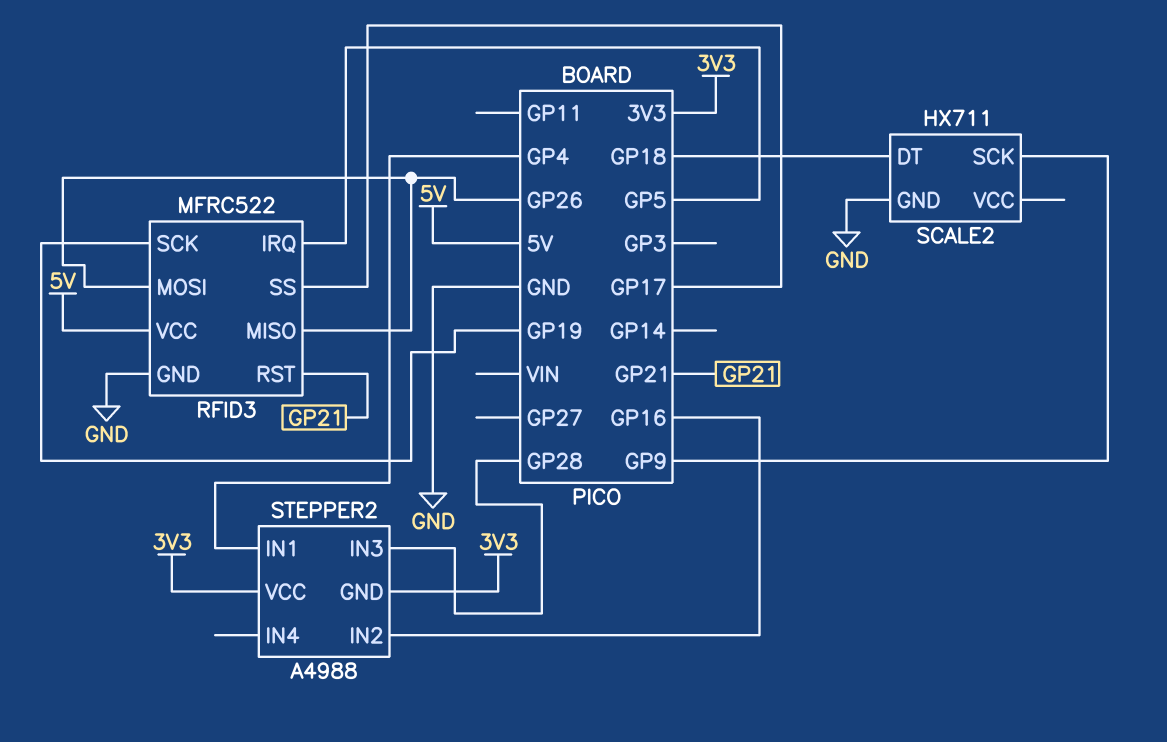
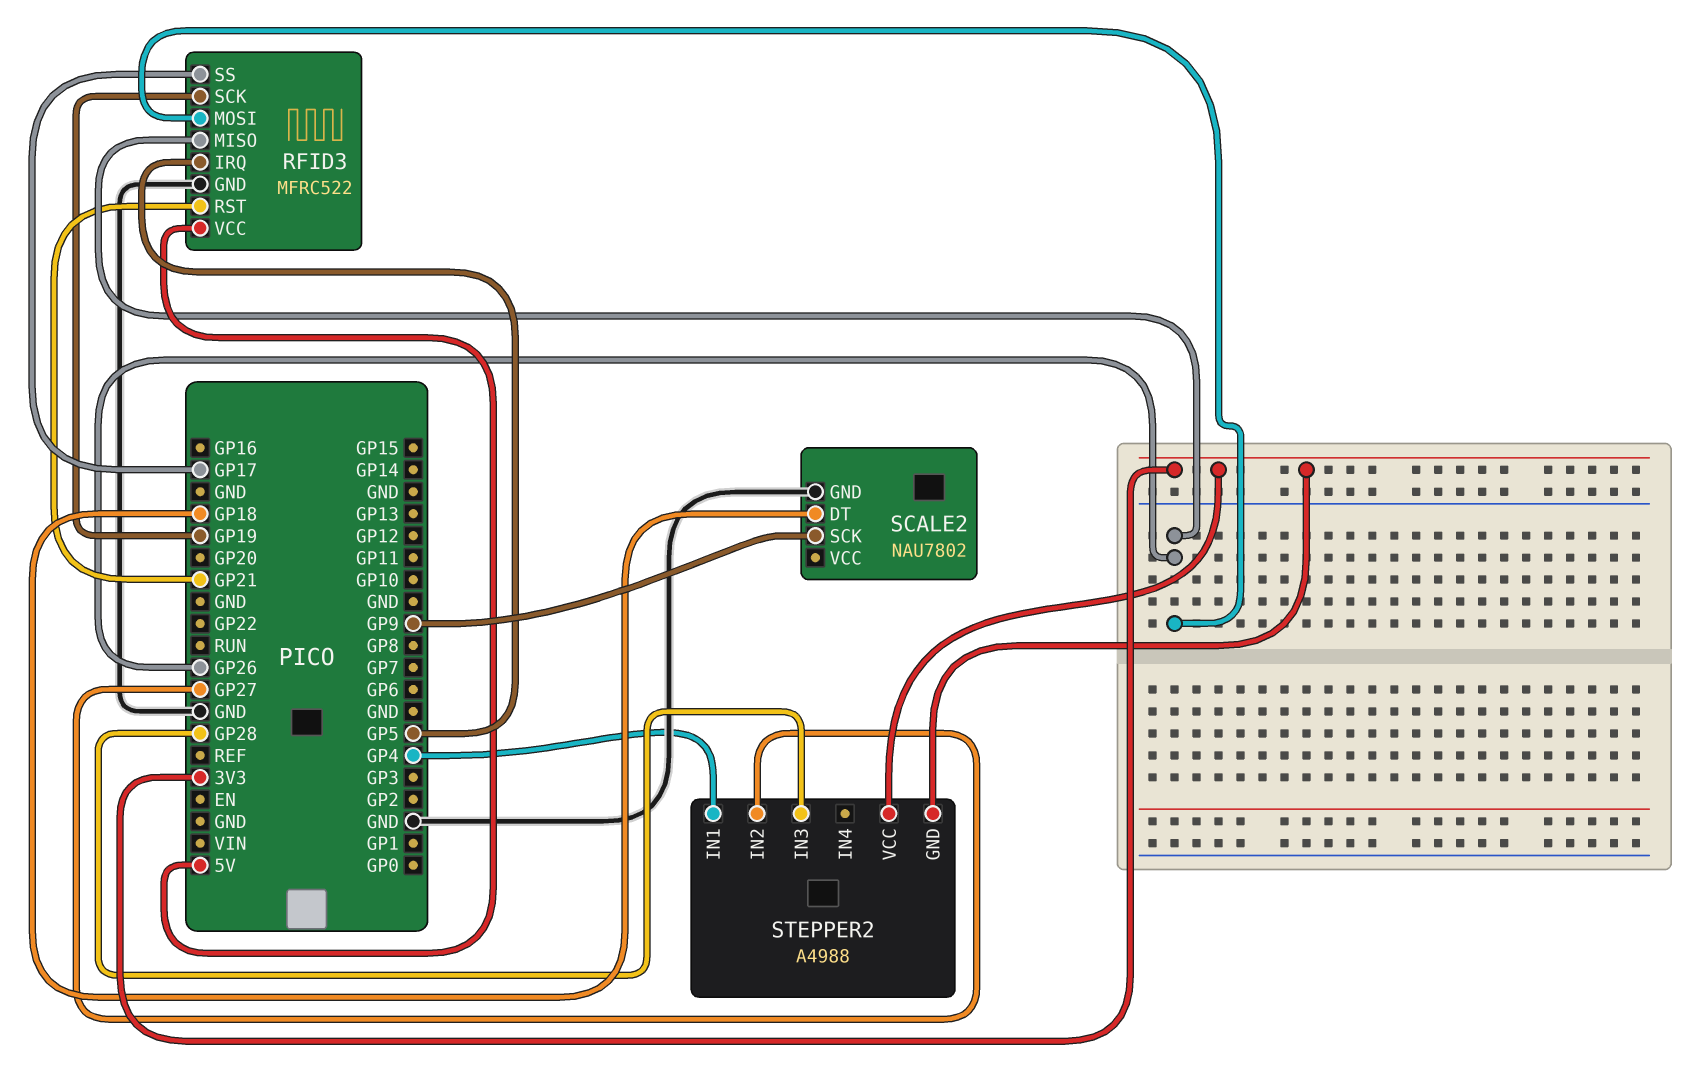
SCALE2: HX711 -> NAU7802
STEPPER2 pin IN2: GP16 -> GP27

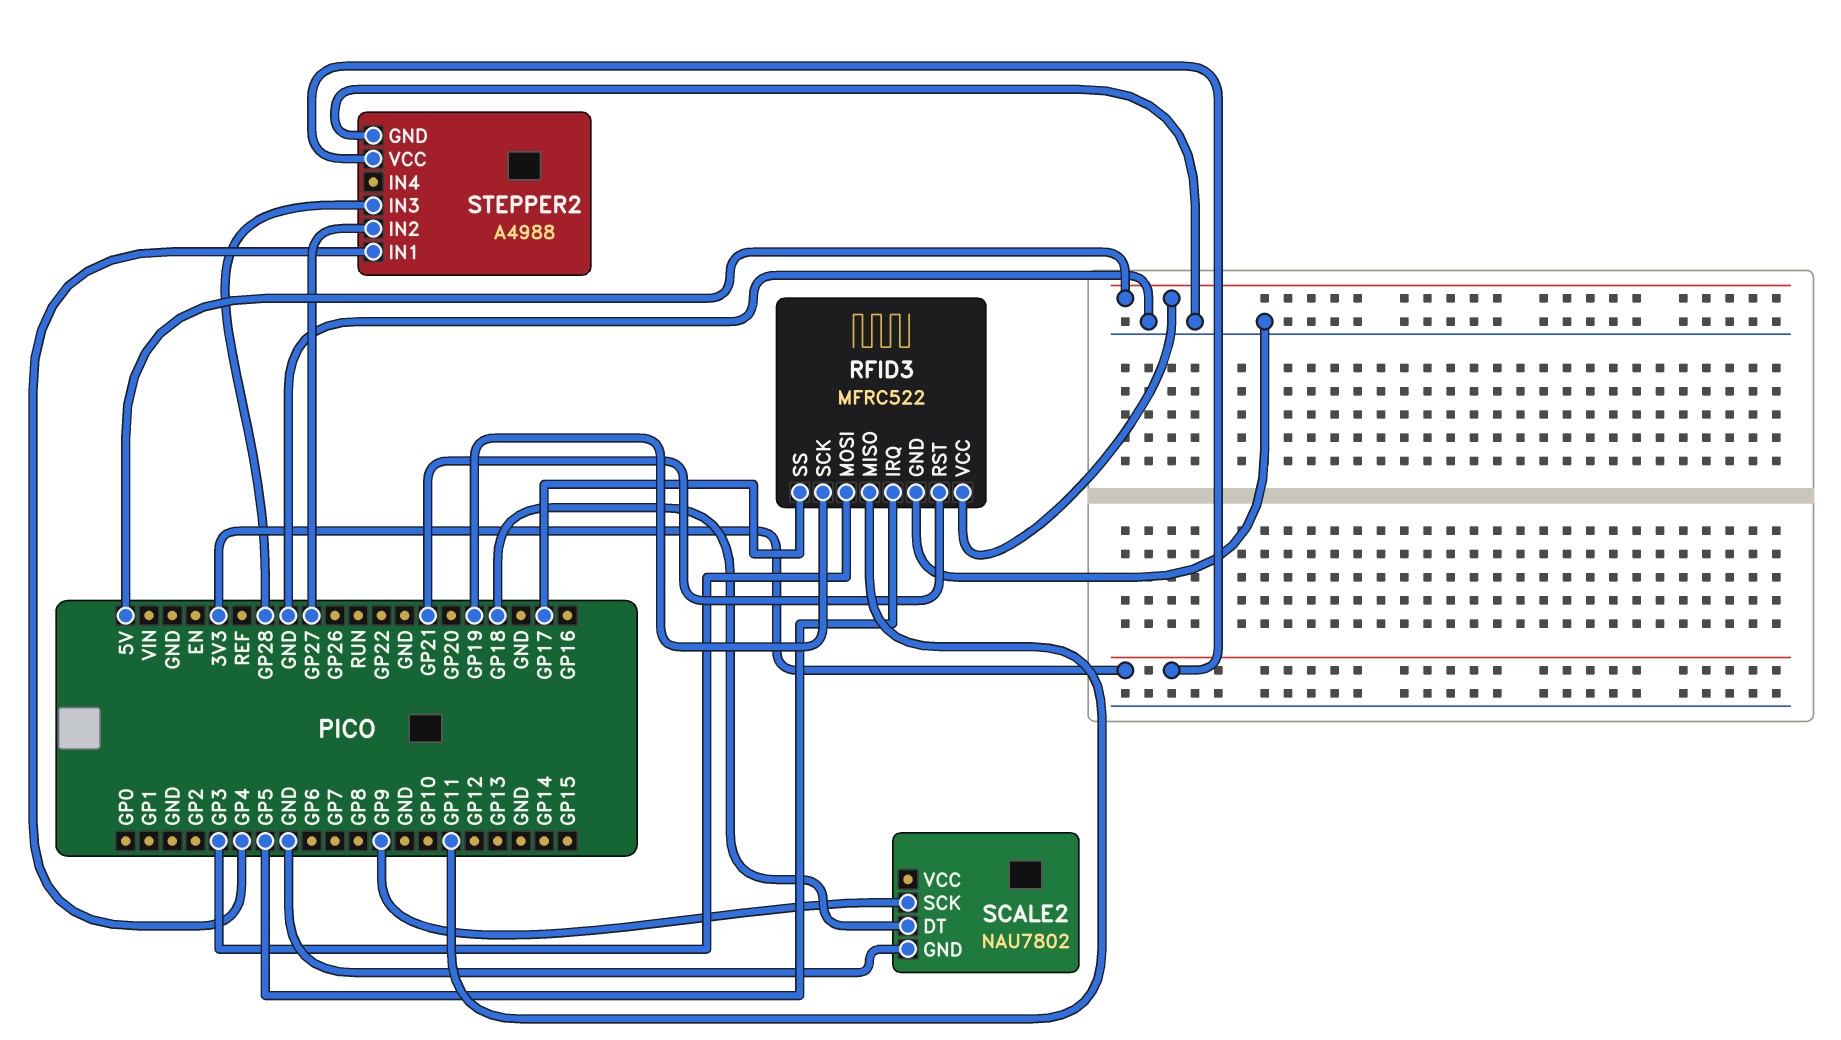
RFID3 pin MISO: GP26 -> GP11
RFID3 pin MOSI: GP26 -> GP3
STEPPER2 pin GND: 3V3 -> GND

